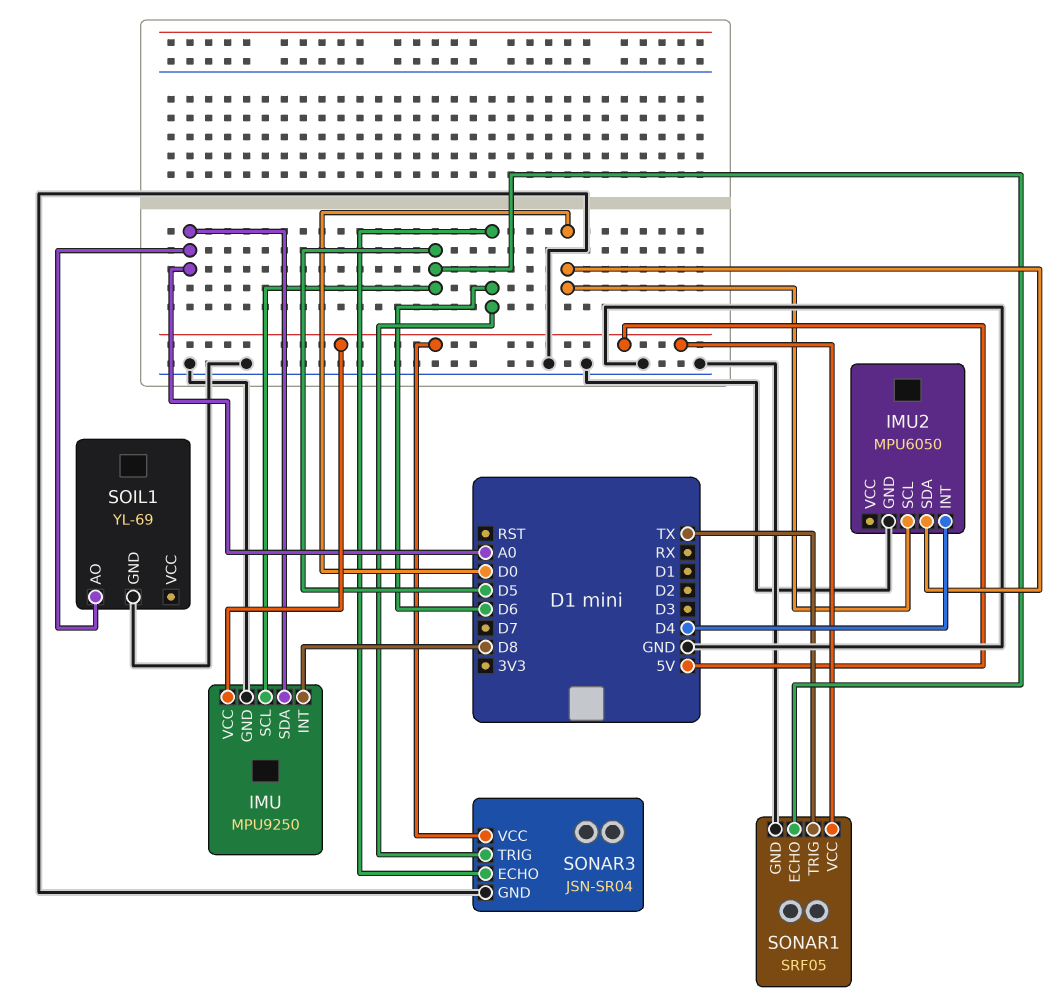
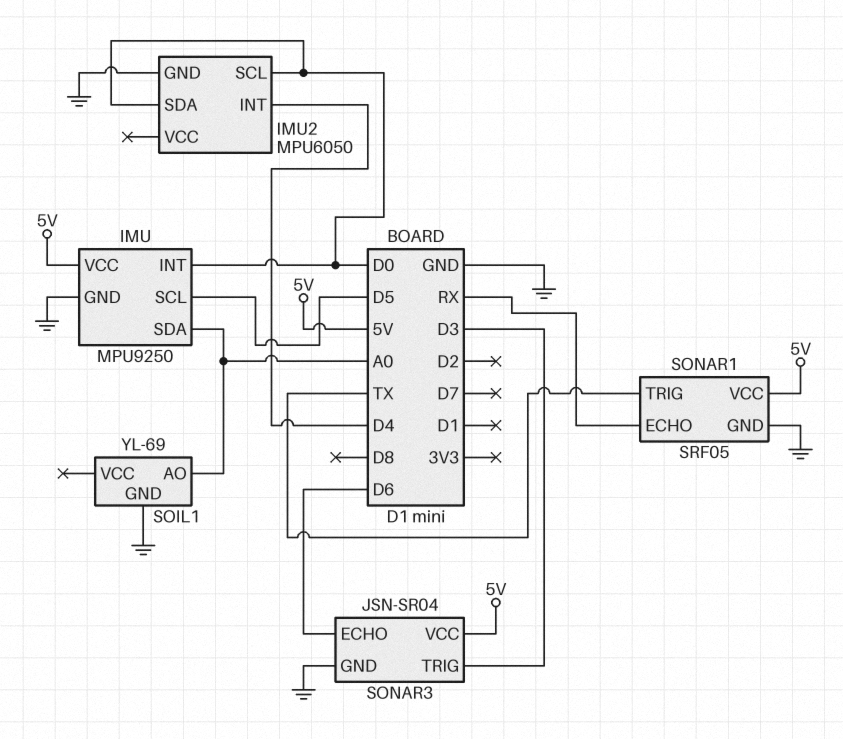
IMU pin INT: D8 -> D0
SONAR1 pin ECHO: D5 -> RX
SONAR3 pin TRIG: D6 -> D3

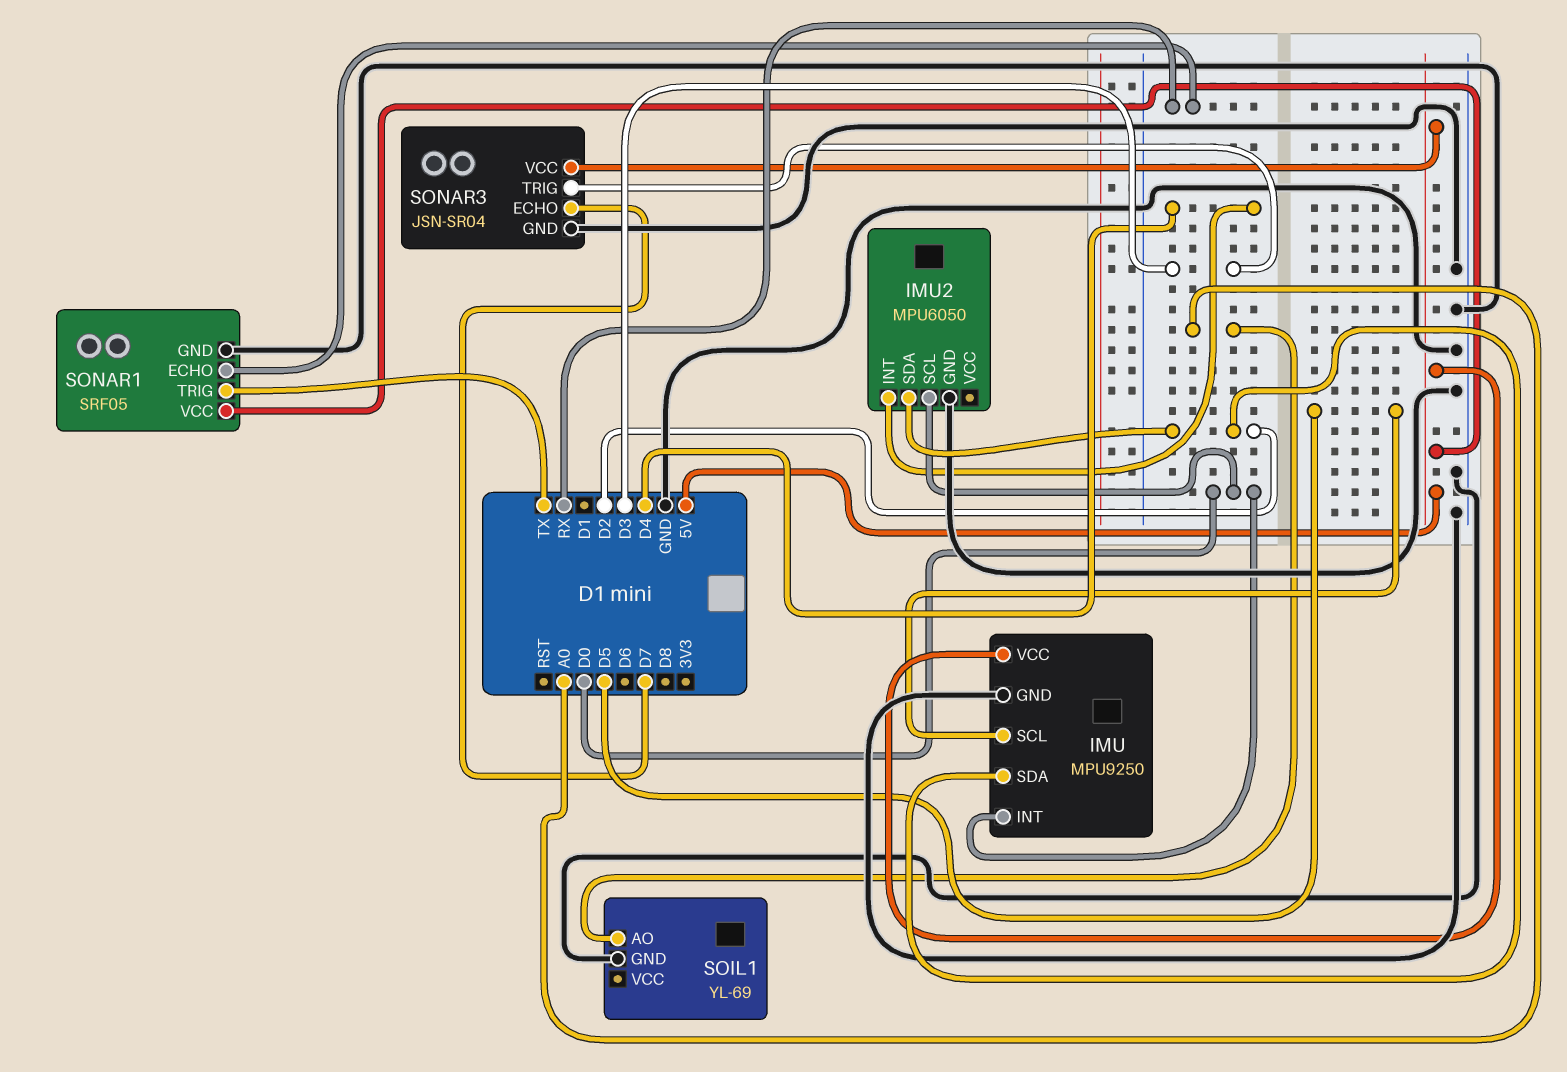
IMU pin SDA: A0 -> D2
IMU2 pin SDA: D0 -> D2
SONAR3 pin ECHO: D6 -> D7

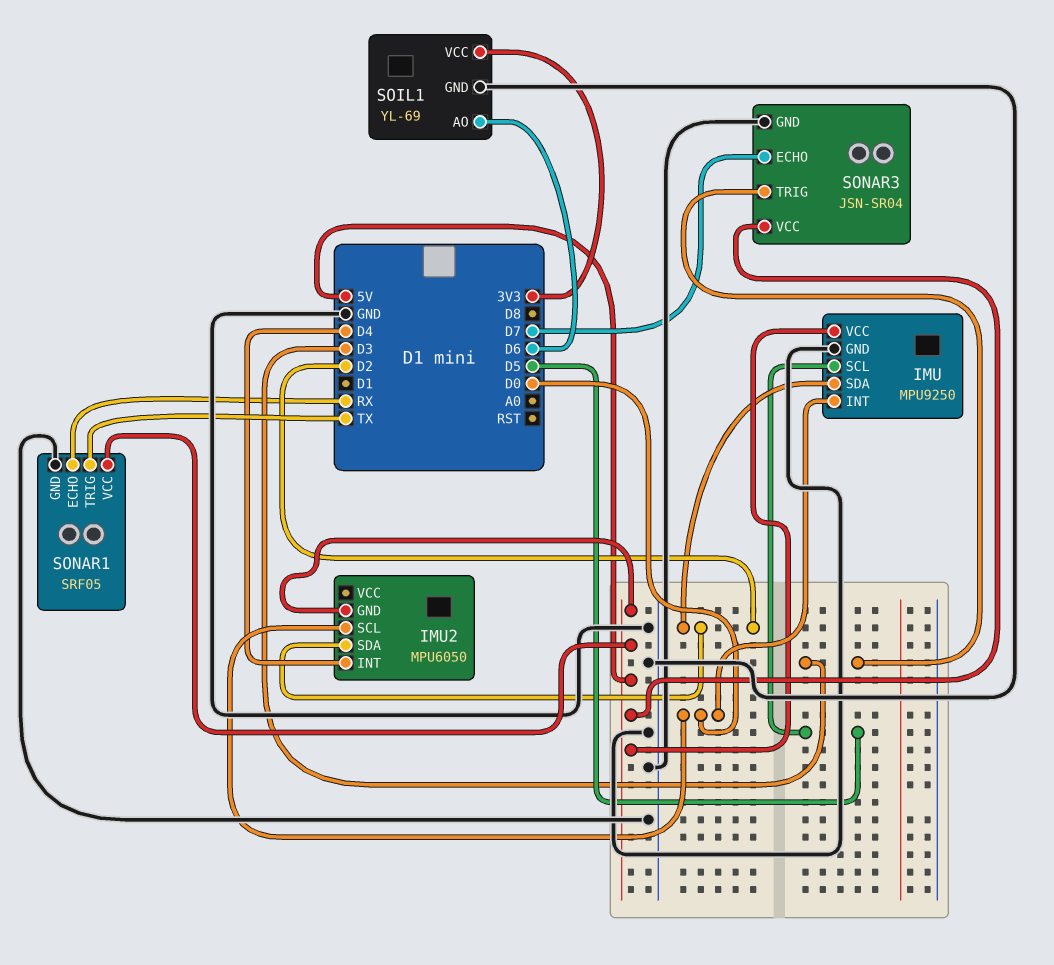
IMU2 pin GND: GND -> 5V
SOIL1 pin AO: A0 -> D6
SOIL1 pin VCC: none -> 3V3

